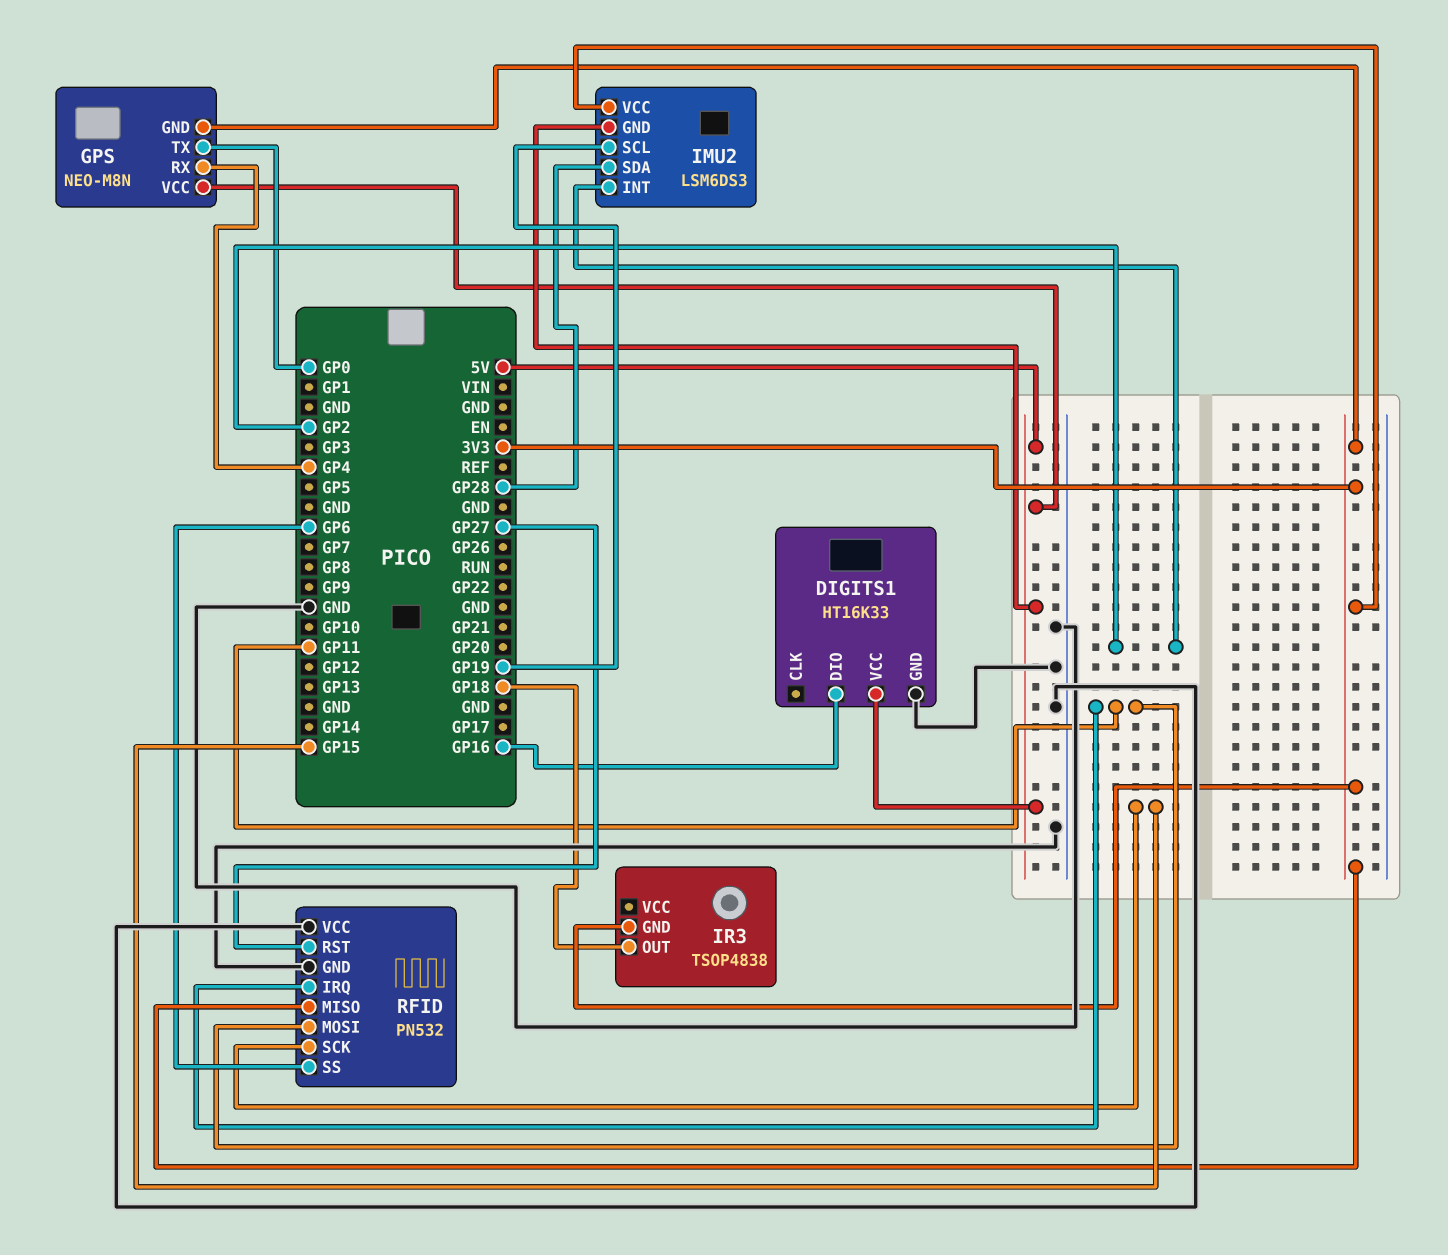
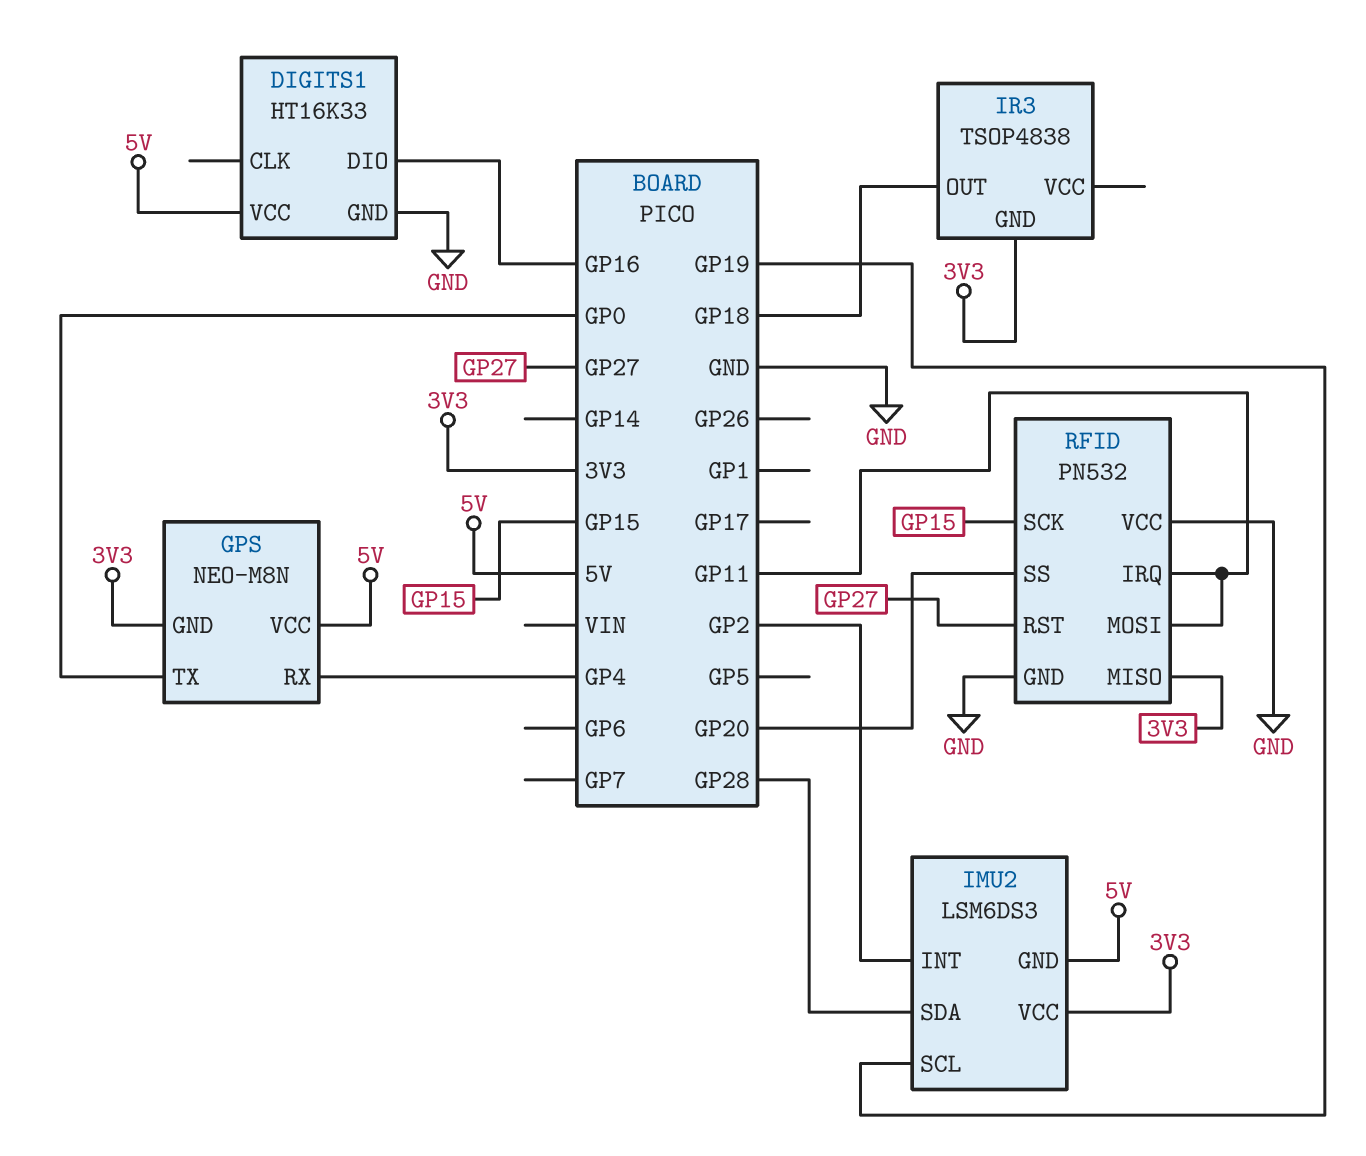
RFID pin SS: GP6 -> GP20

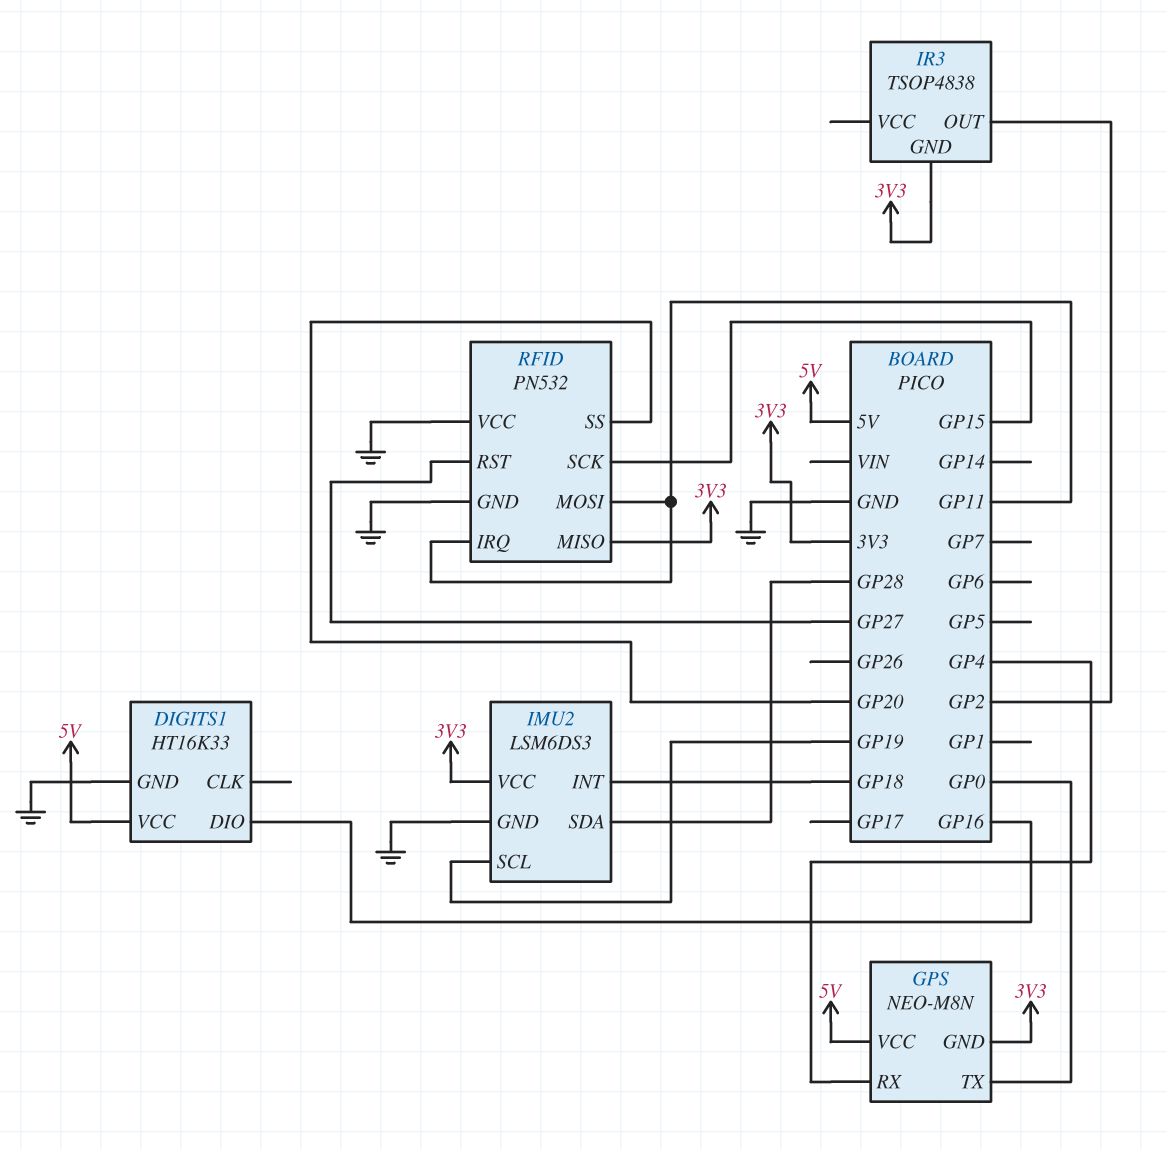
IMU2 pin GND: 5V -> GND
IMU2 pin INT: GP2 -> GP18
IR3 pin OUT: GP18 -> GP2

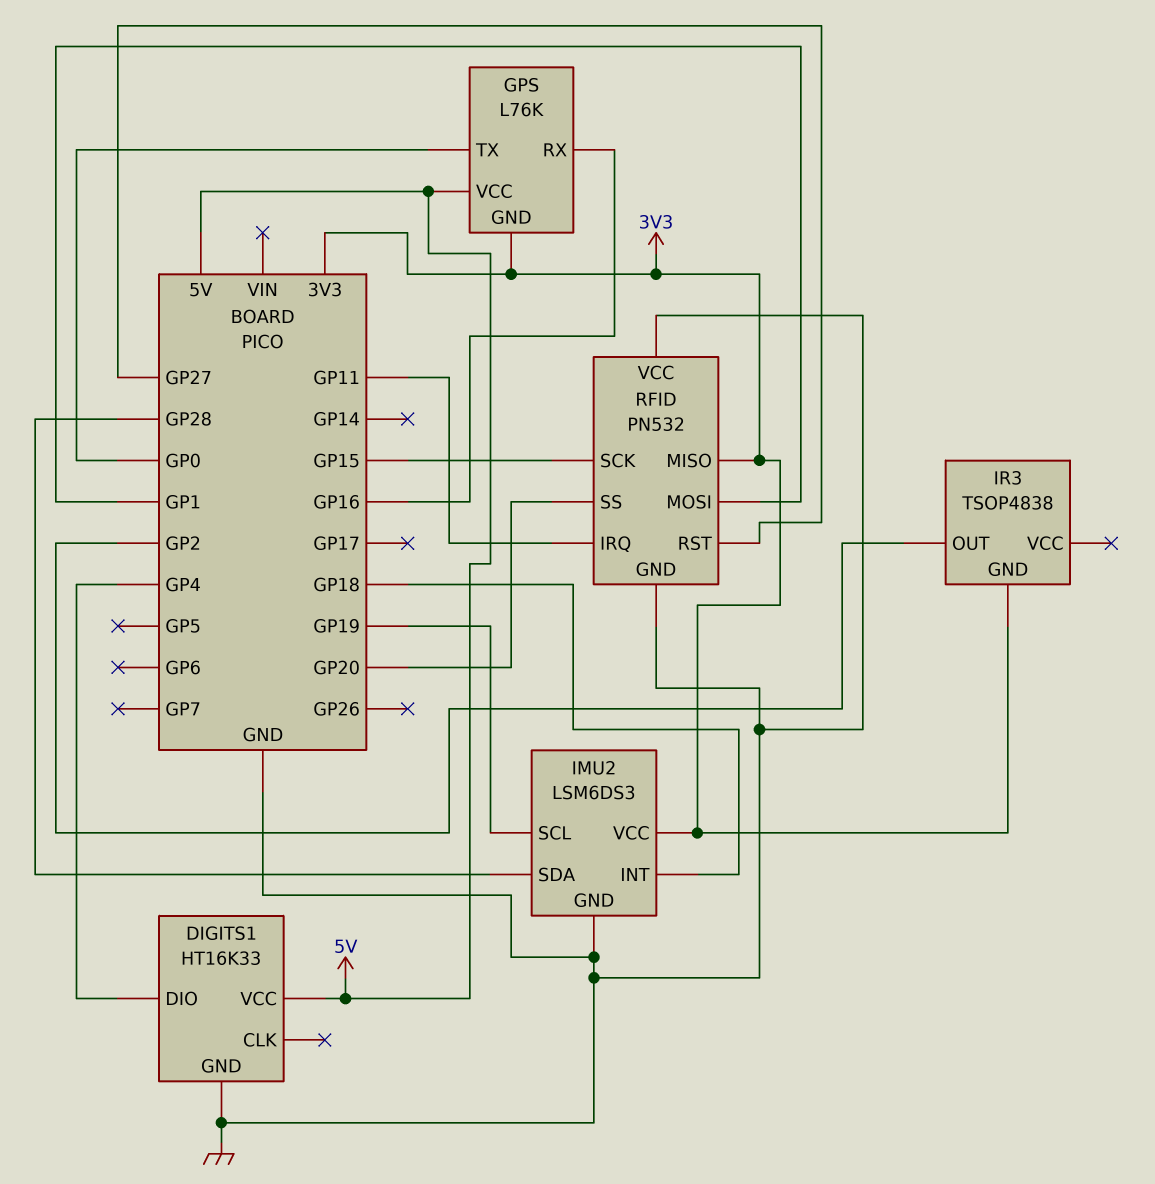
DIGITS1 pin DIO: GP16 -> GP4
GPS: NEO-M8N -> L76K
GPS pin RX: GP4 -> GP16
RFID pin MOSI: GP11 -> GP1

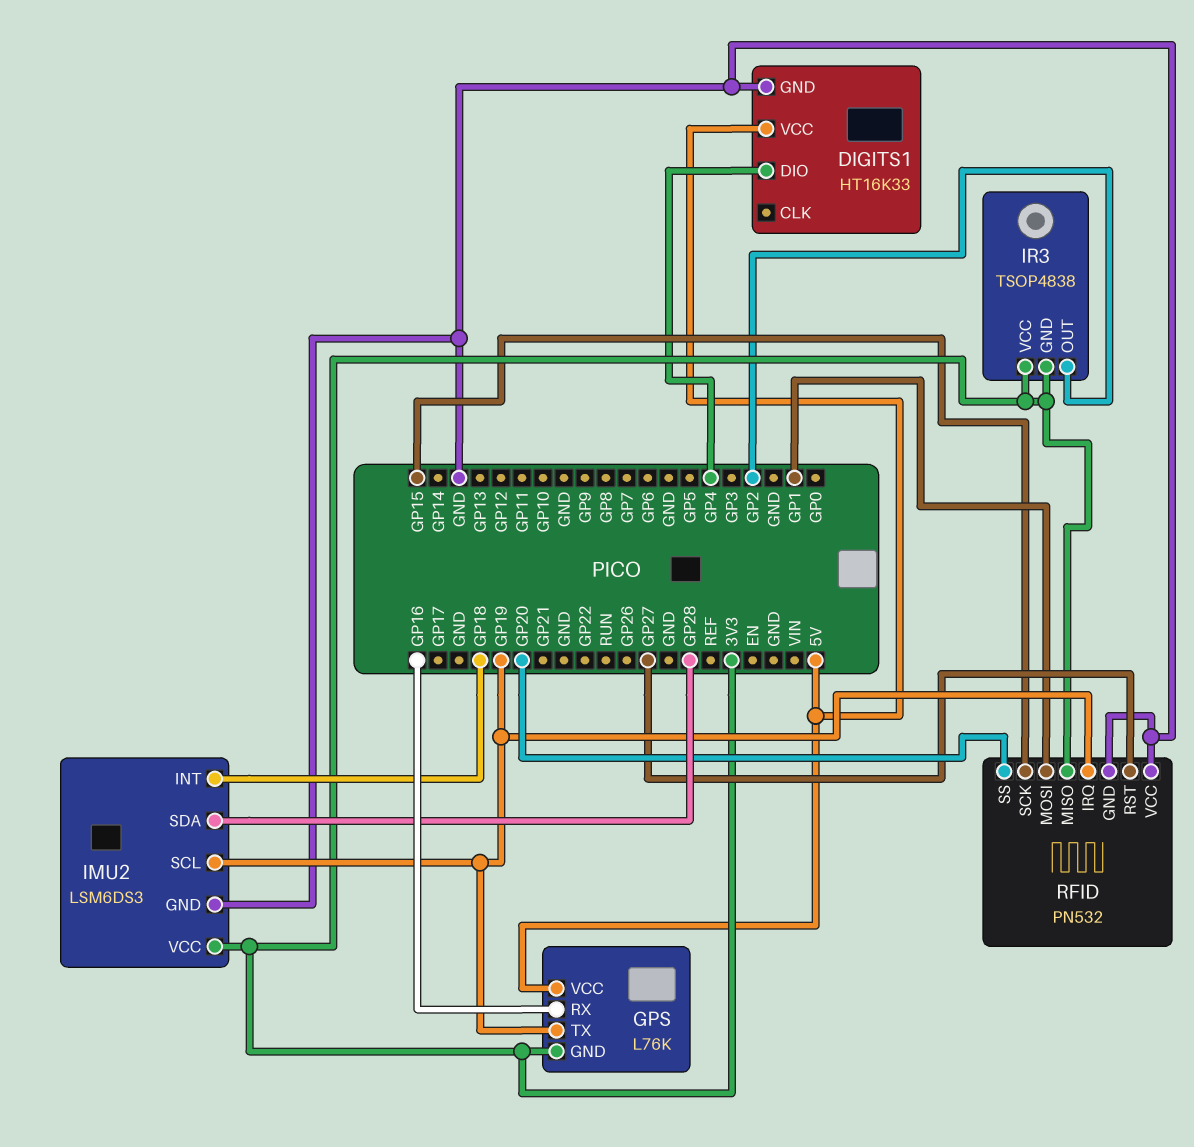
GPS pin TX: GP0 -> GP19
IR3 pin VCC: none -> 3V3
RFID pin IRQ: GP11 -> GP19

